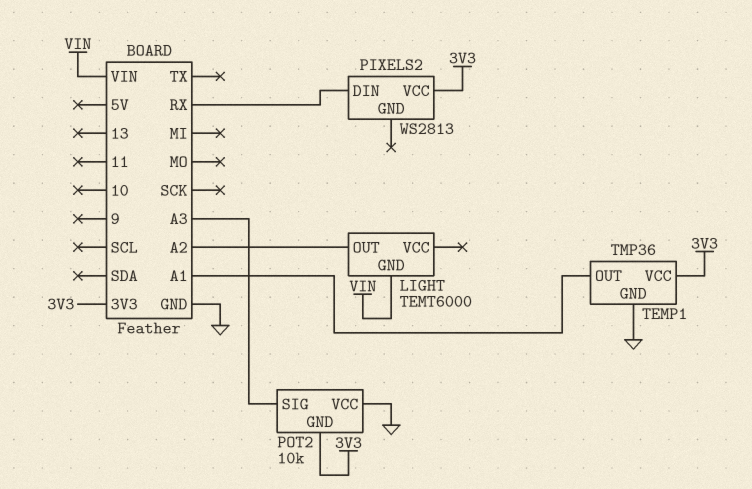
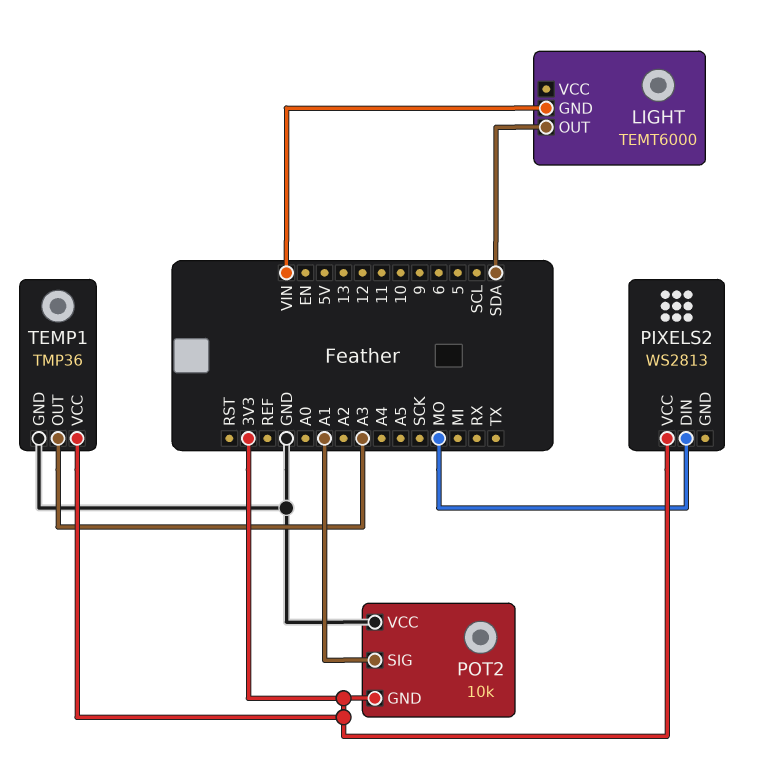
LIGHT pin OUT: A2 -> SDA
PIXELS2 pin DIN: RX -> MO
POT2 pin SIG: A3 -> A1
TEMP1 pin OUT: A1 -> A3

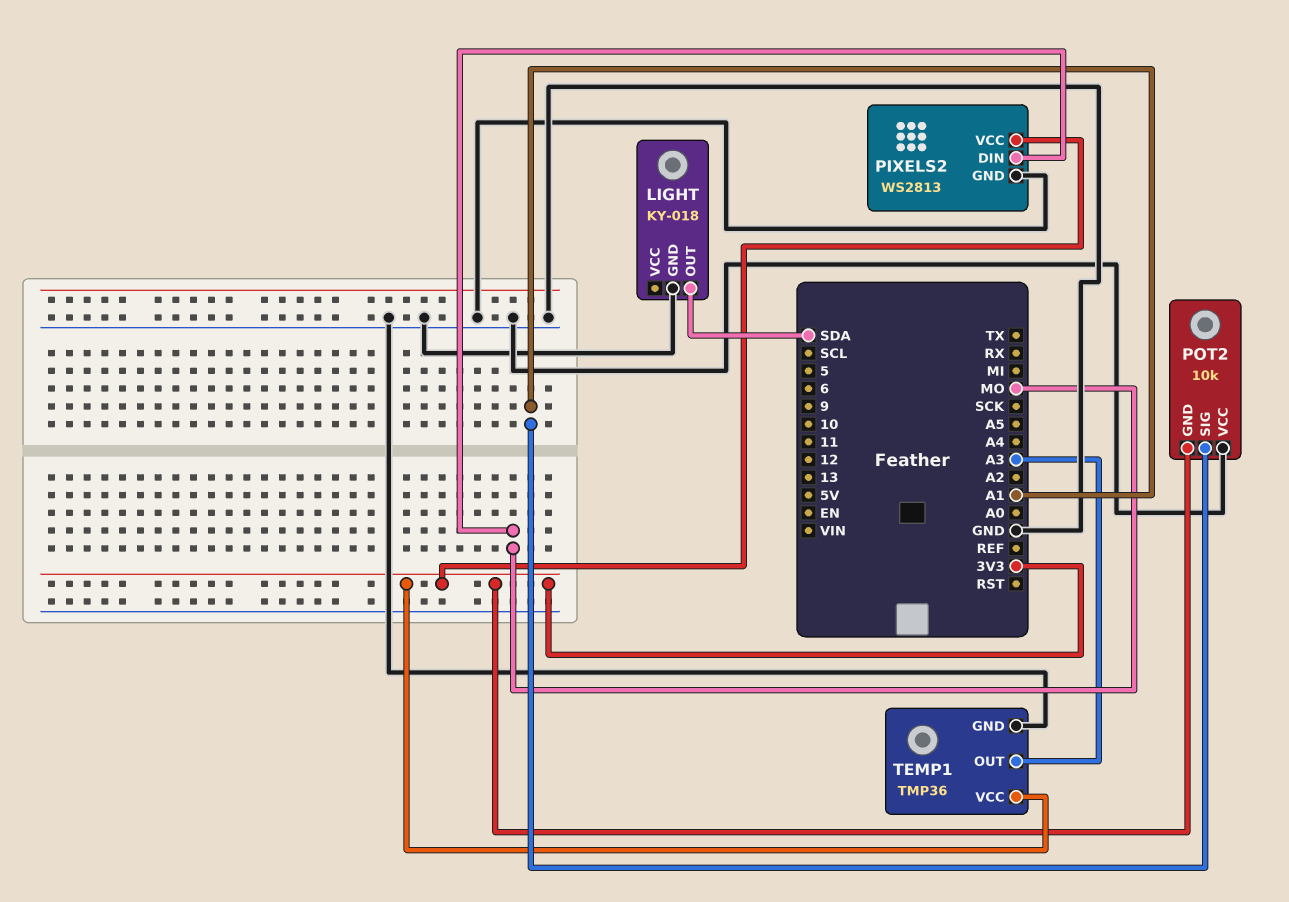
LIGHT: TEMT6000 -> KY-018
LIGHT pin GND: VIN -> GND
PIXELS2 pin GND: none -> GND

